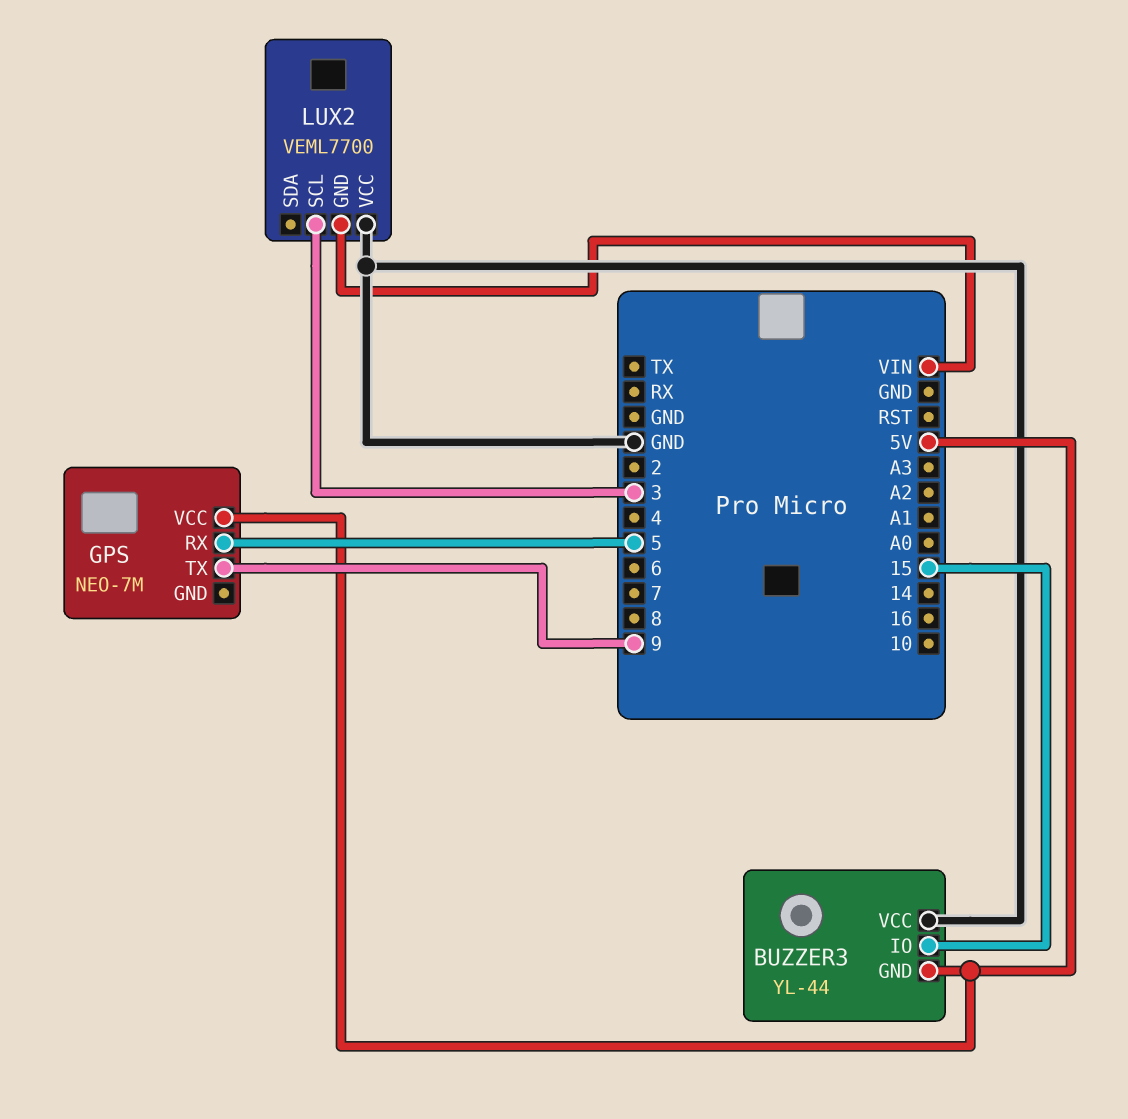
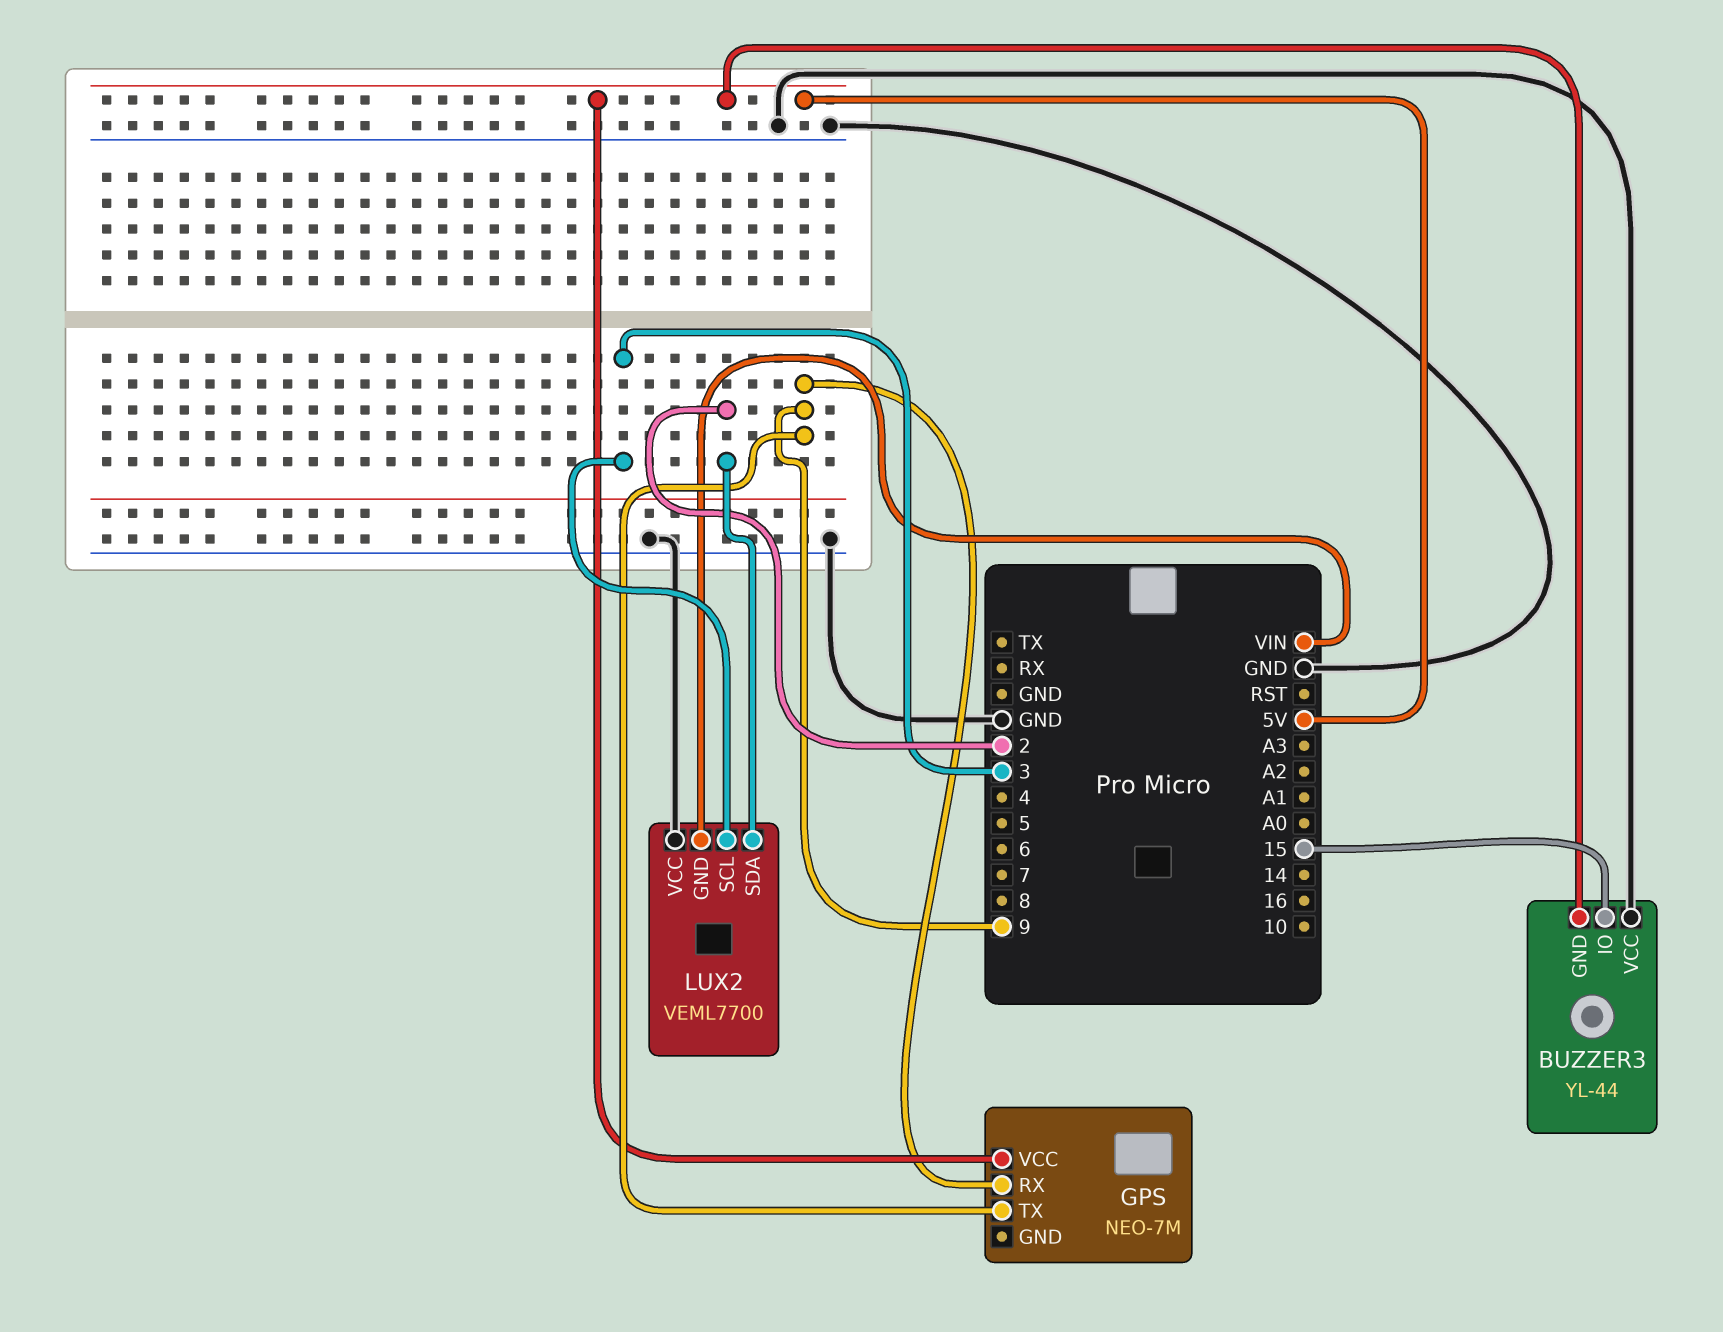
GPS pin RX: 5 -> 9
LUX2 pin SDA: none -> 2

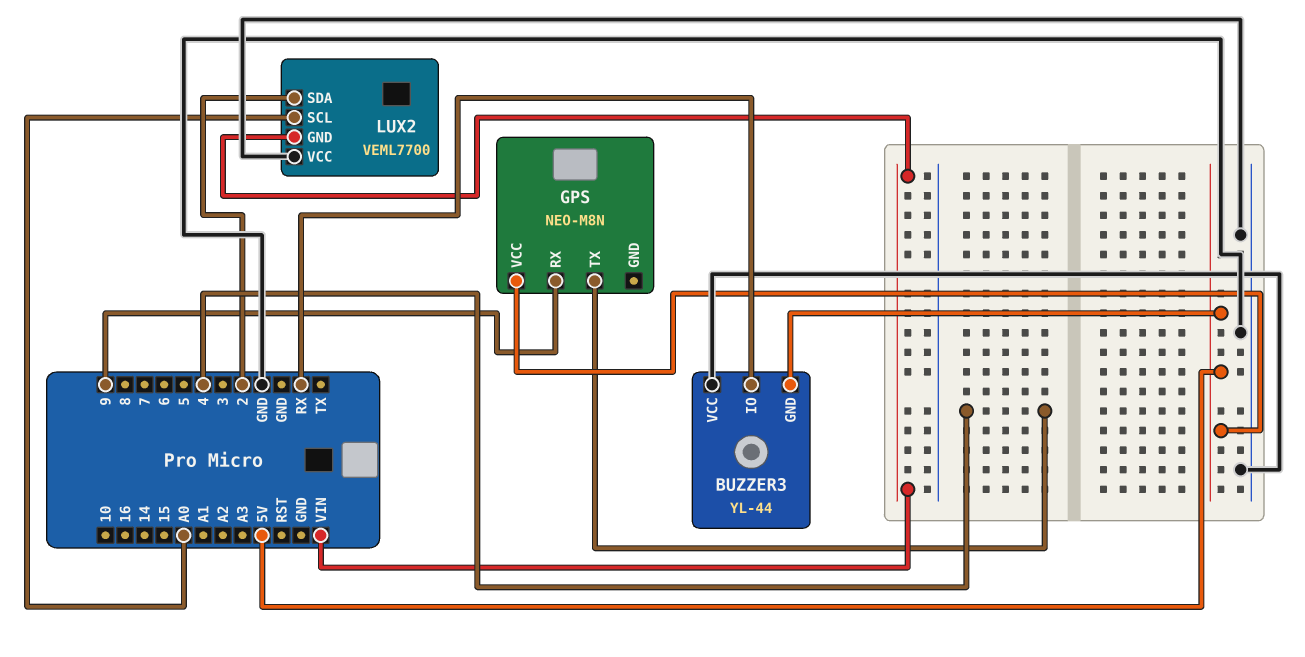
BUZZER3 pin IO: 15 -> RX
GPS: NEO-7M -> NEO-M8N
GPS pin TX: 9 -> 4
LUX2 pin SCL: 3 -> A0

